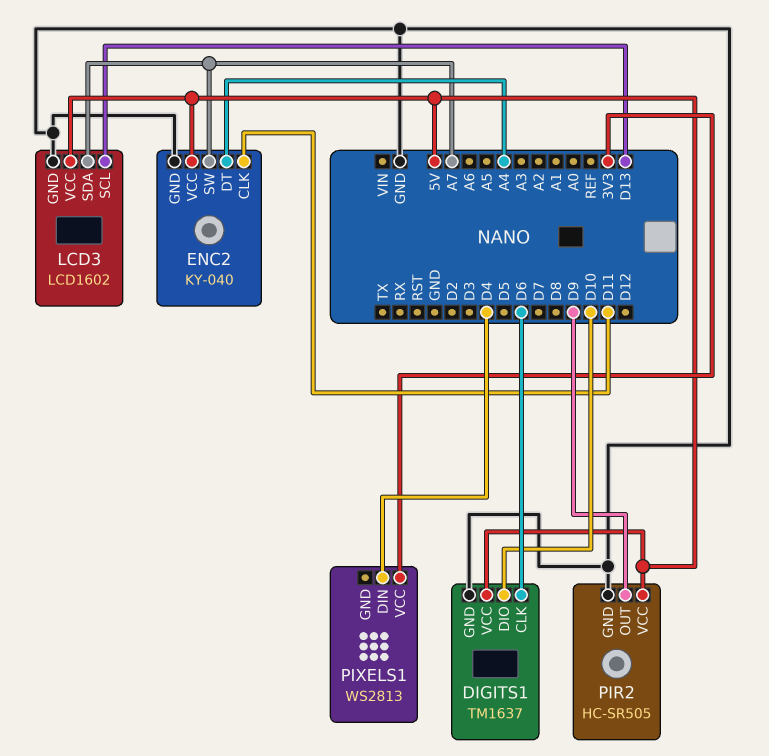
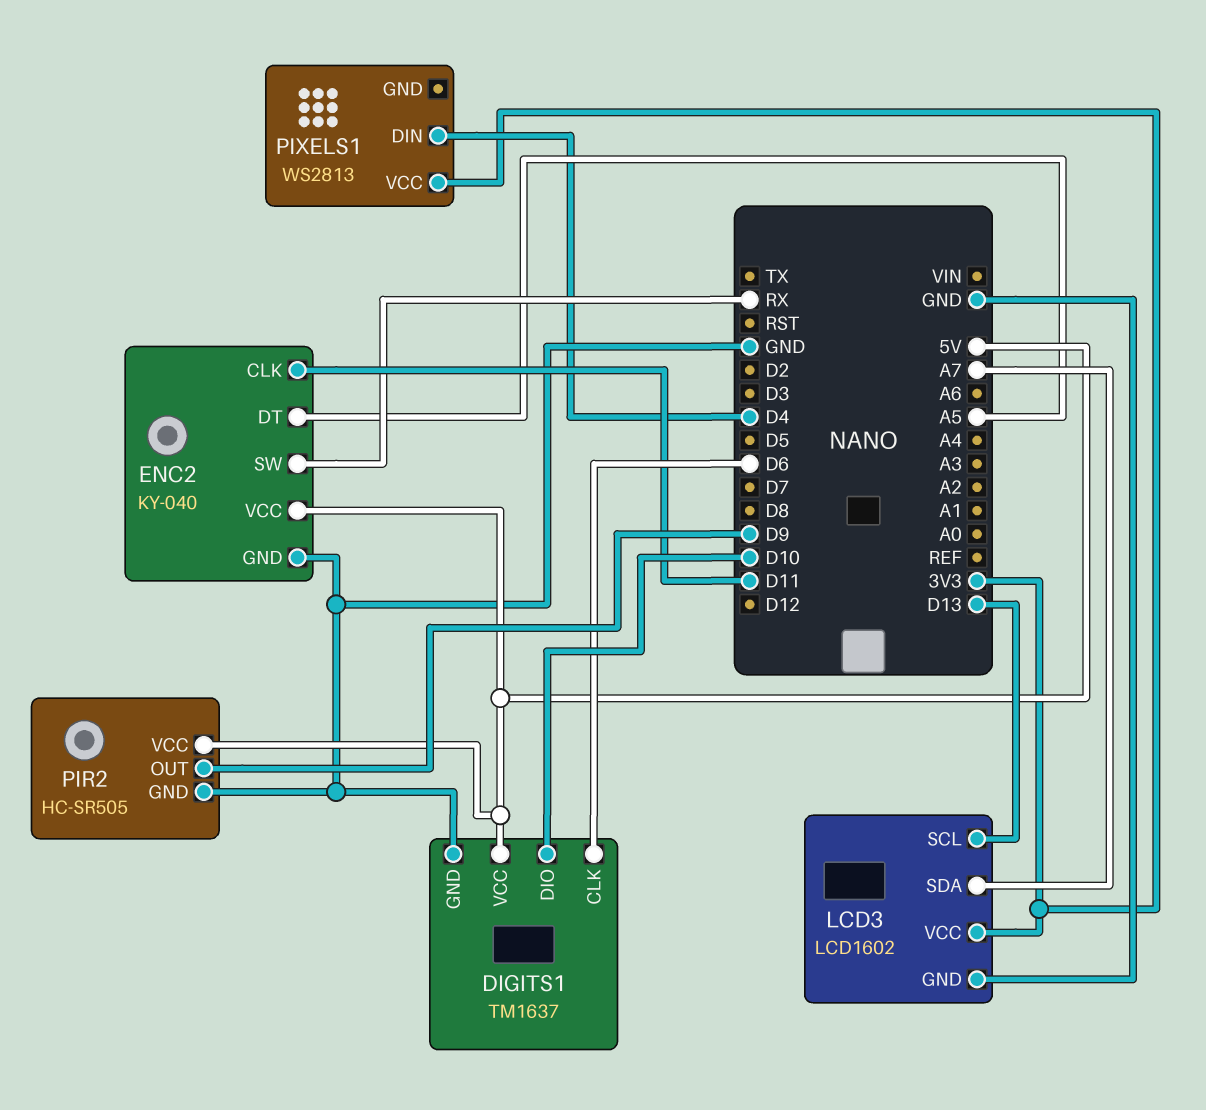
ENC2 pin DT: A4 -> A5
ENC2 pin SW: A7 -> RX
LCD3 pin VCC: 5V -> 3V3

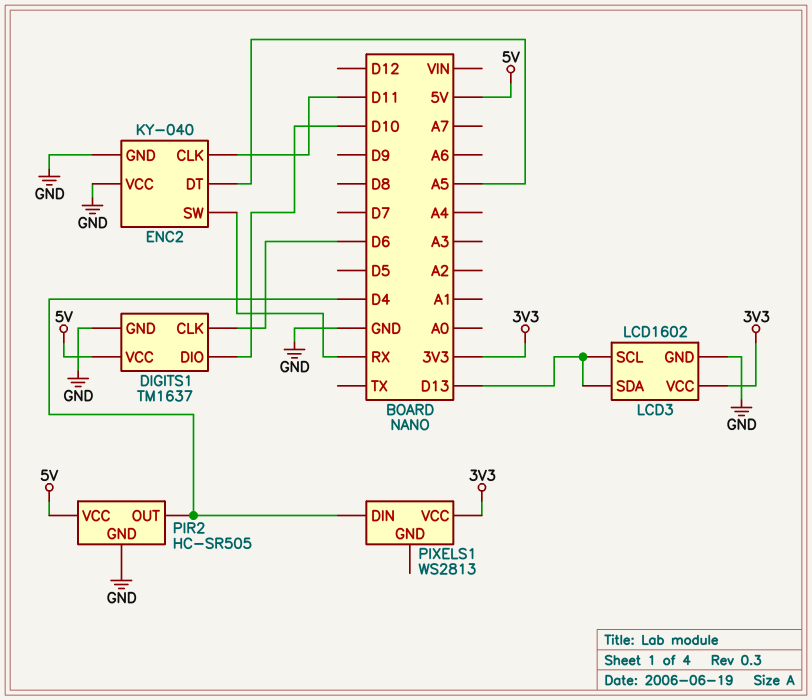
ENC2 pin VCC: 5V -> GND
LCD3 pin SDA: A7 -> D13
PIR2 pin OUT: D9 -> D4

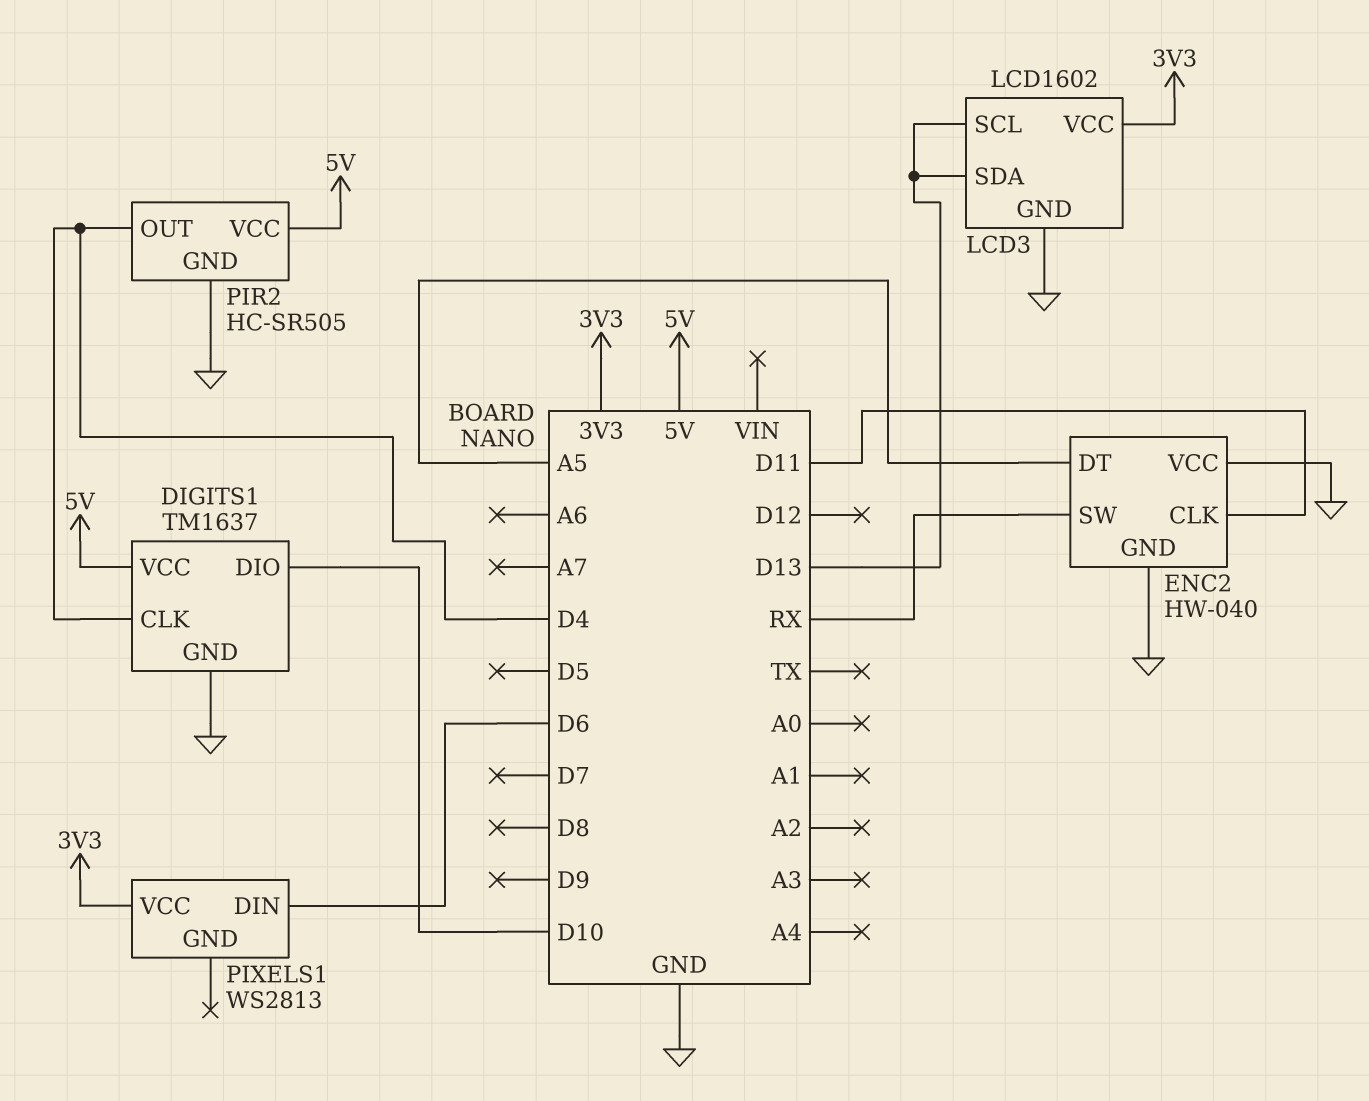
DIGITS1 pin CLK: D6 -> D4
ENC2: KY-040 -> HW-040
PIXELS1 pin DIN: D4 -> D6

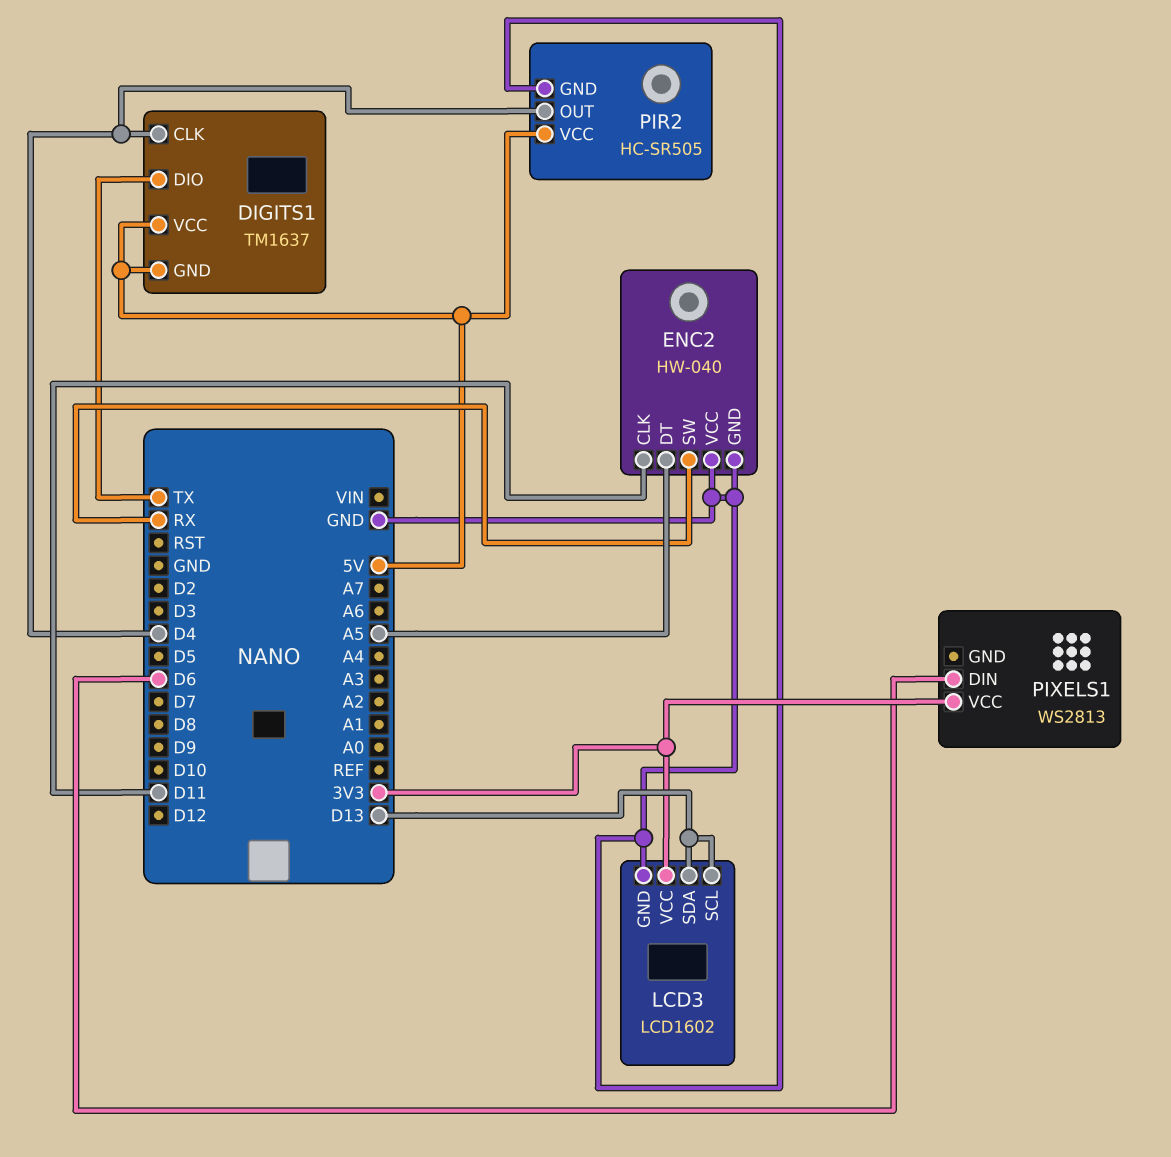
DIGITS1 pin DIO: D10 -> TX
DIGITS1 pin GND: GND -> 5V

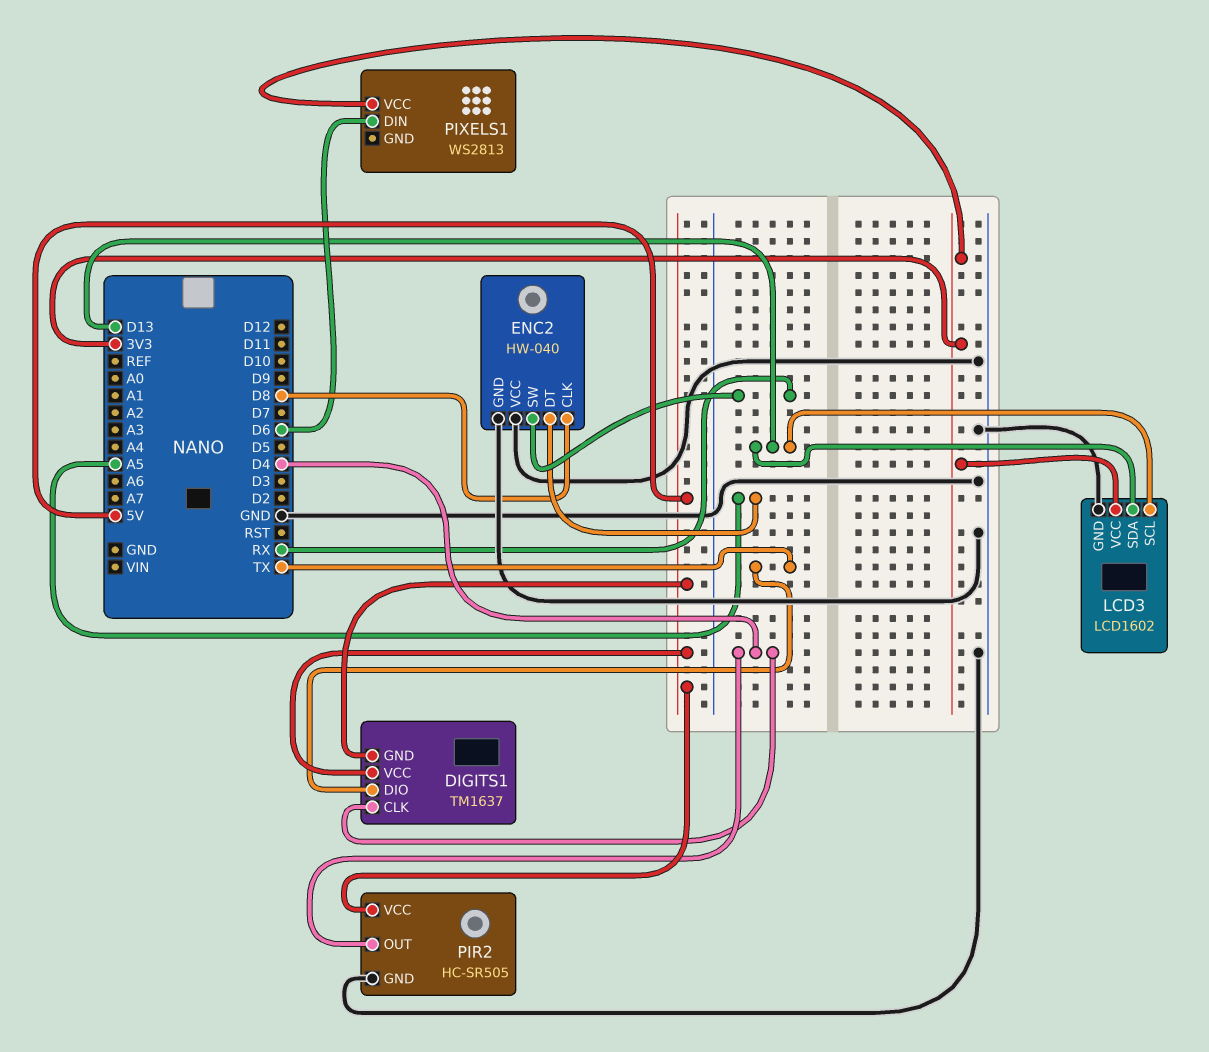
ENC2 pin CLK: D11 -> D8

